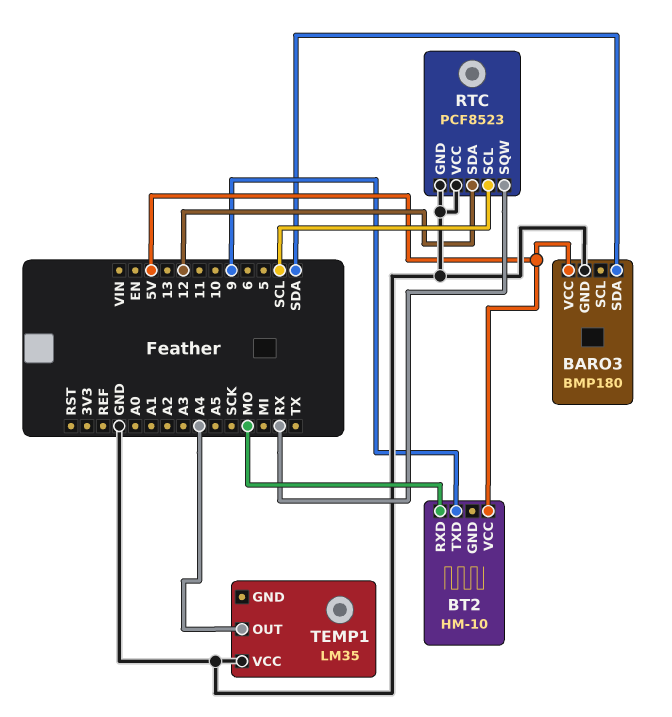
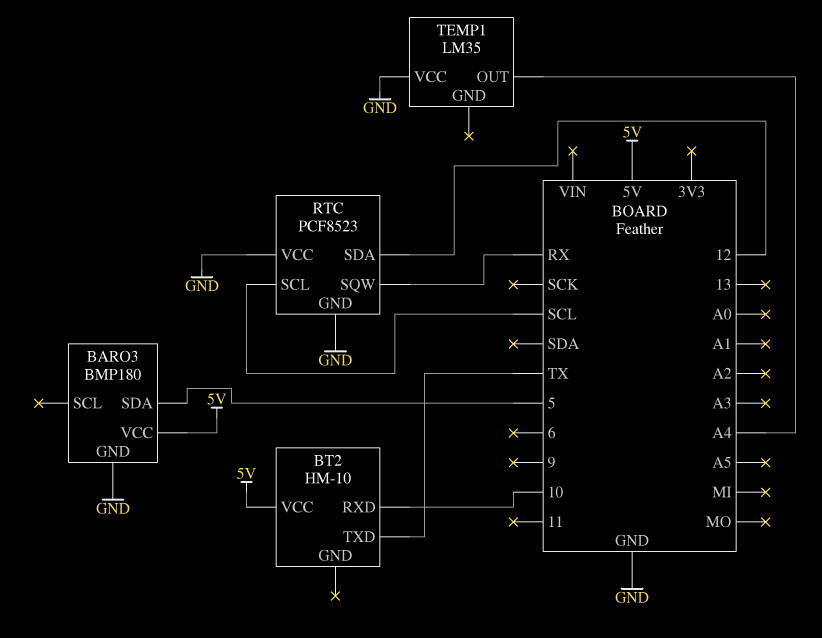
BARO3 pin SDA: SDA -> 5
BT2 pin RXD: MO -> 10
BT2 pin TXD: 9 -> TX

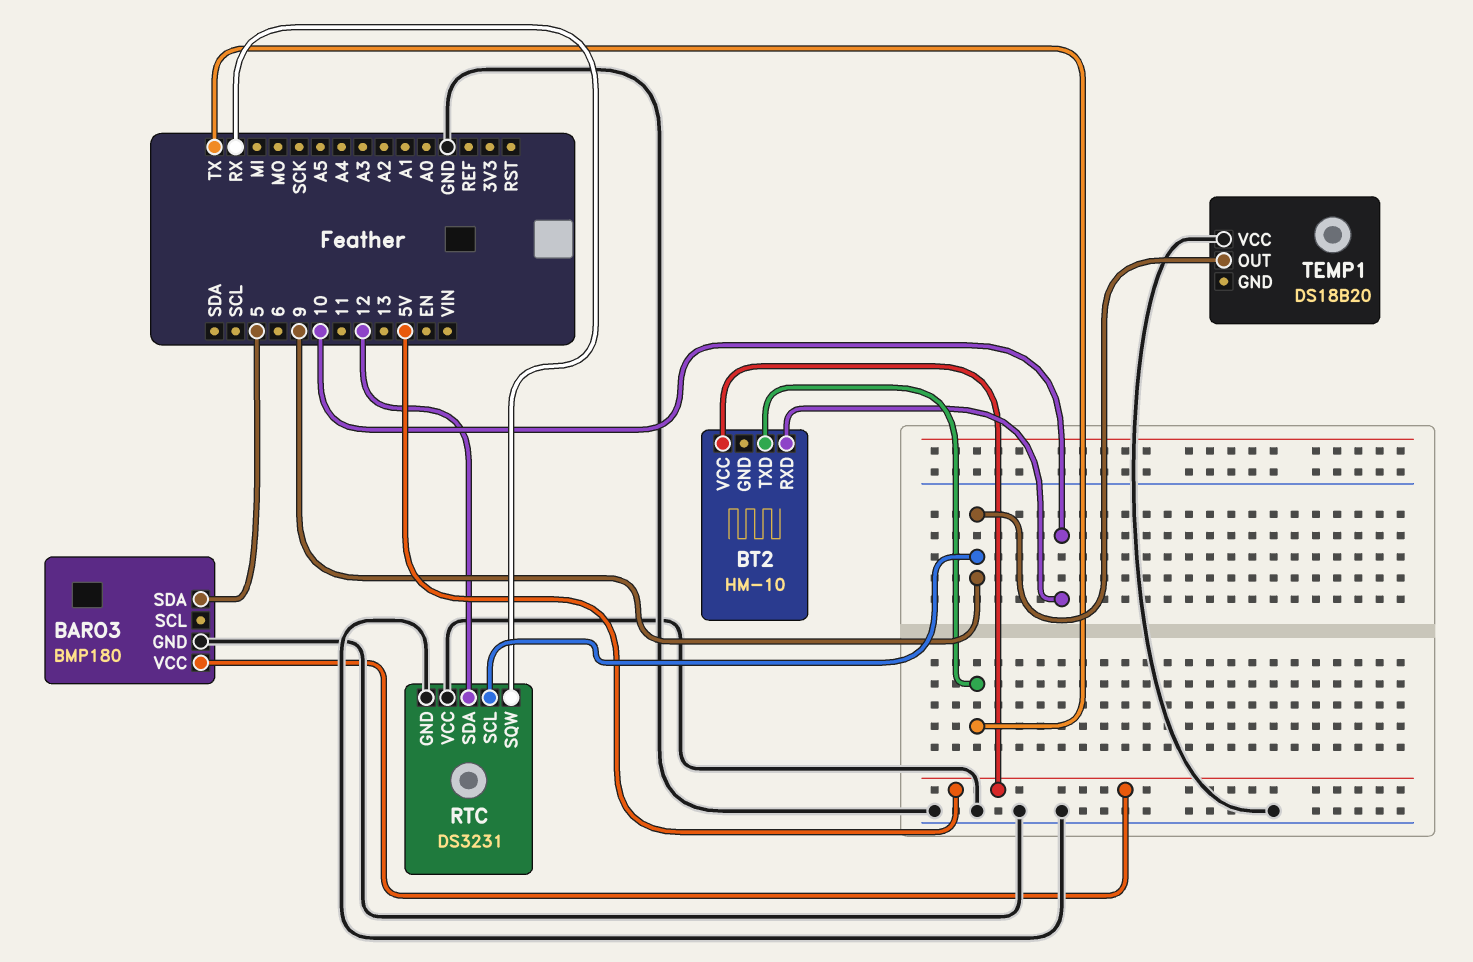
RTC: PCF8523 -> DS3231
RTC pin SCL: SCL -> 9
TEMP1: LM35 -> DS18B20
TEMP1 pin OUT: A4 -> 9

